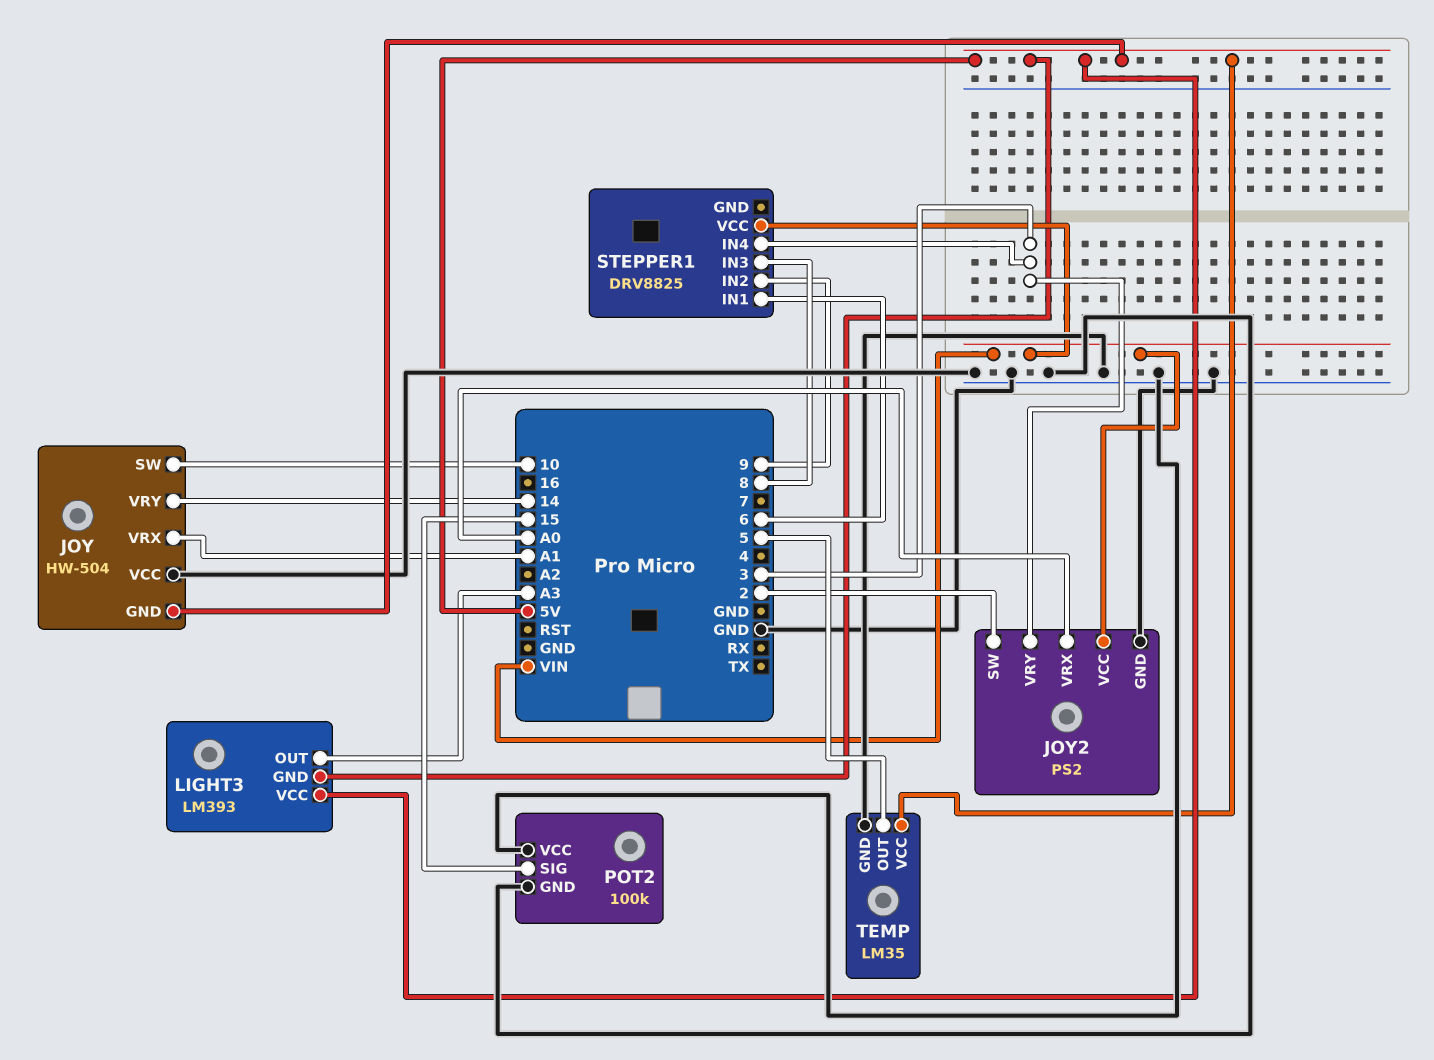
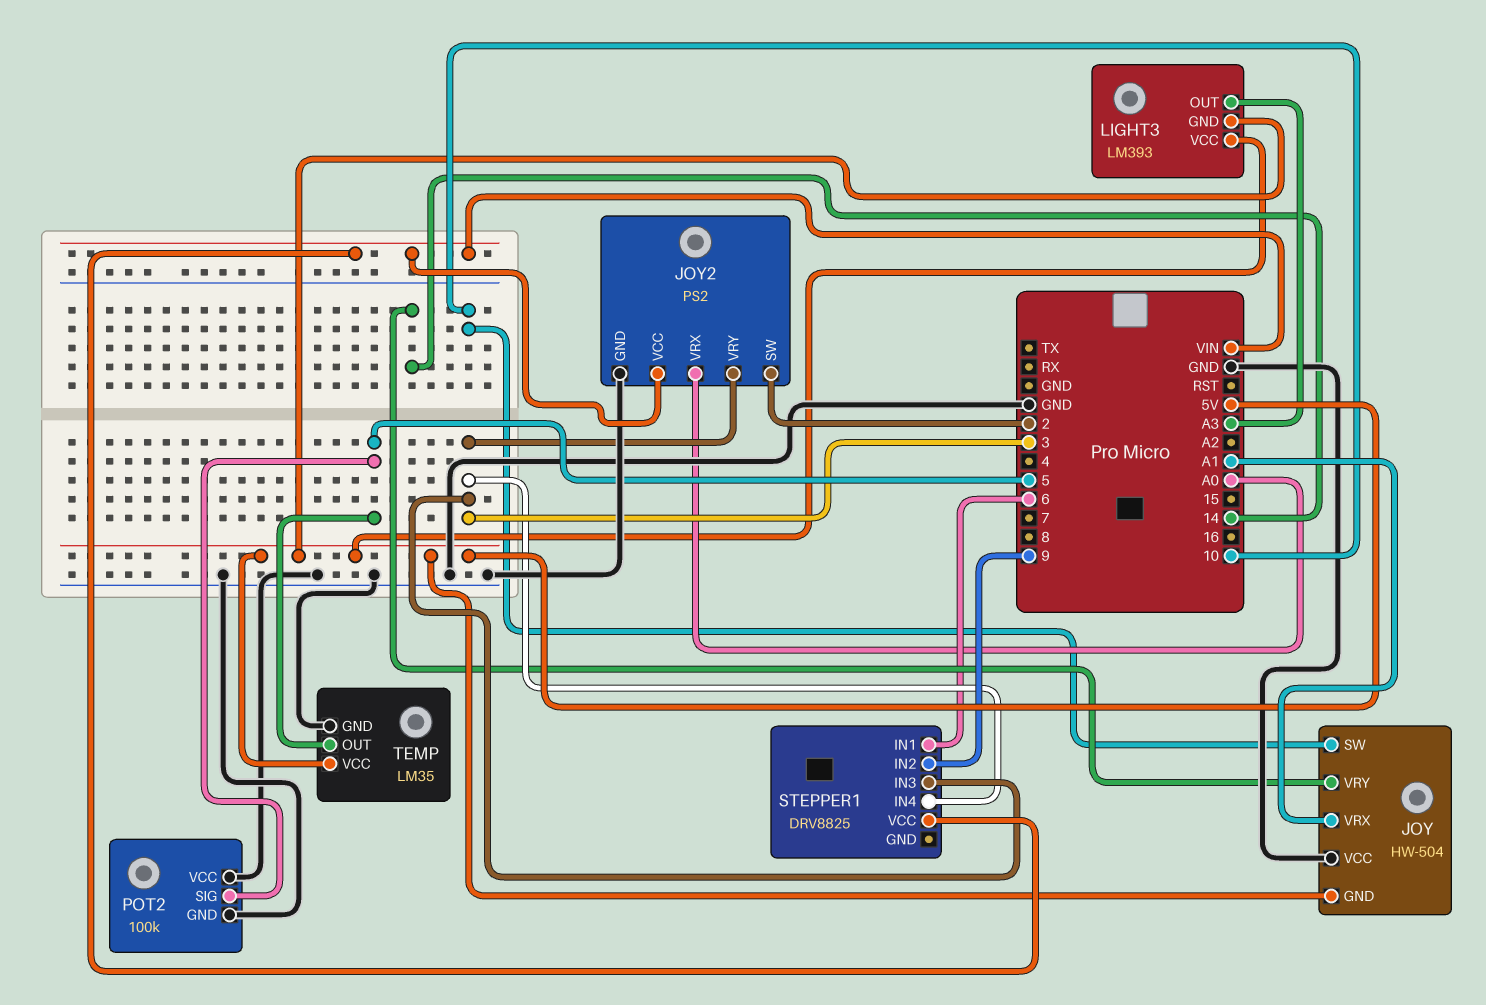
POT2 pin SIG: 15 -> 5
STEPPER1 pin IN3: 8 -> 3

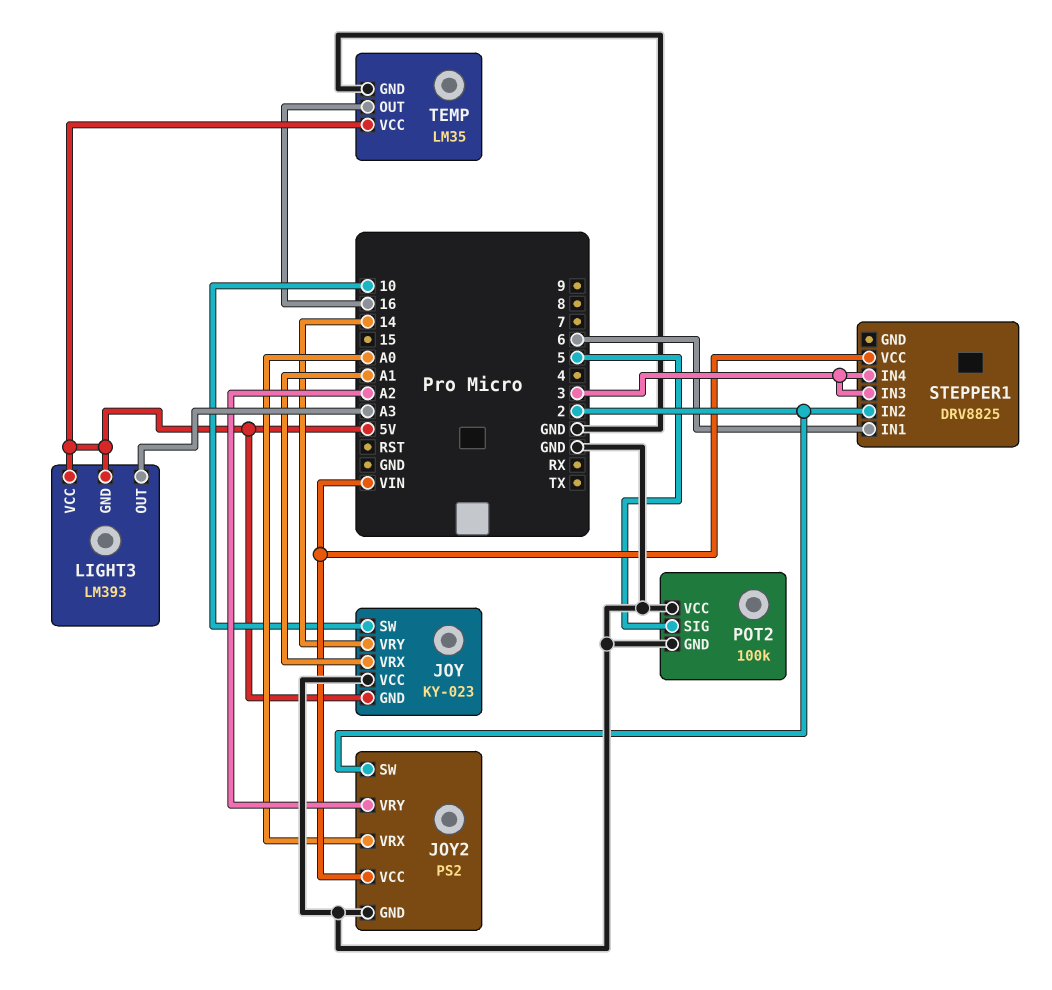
JOY: HW-504 -> KY-023
JOY2 pin VRY: 3 -> A2
STEPPER1 pin IN2: 9 -> 2
TEMP pin OUT: 5 -> 16

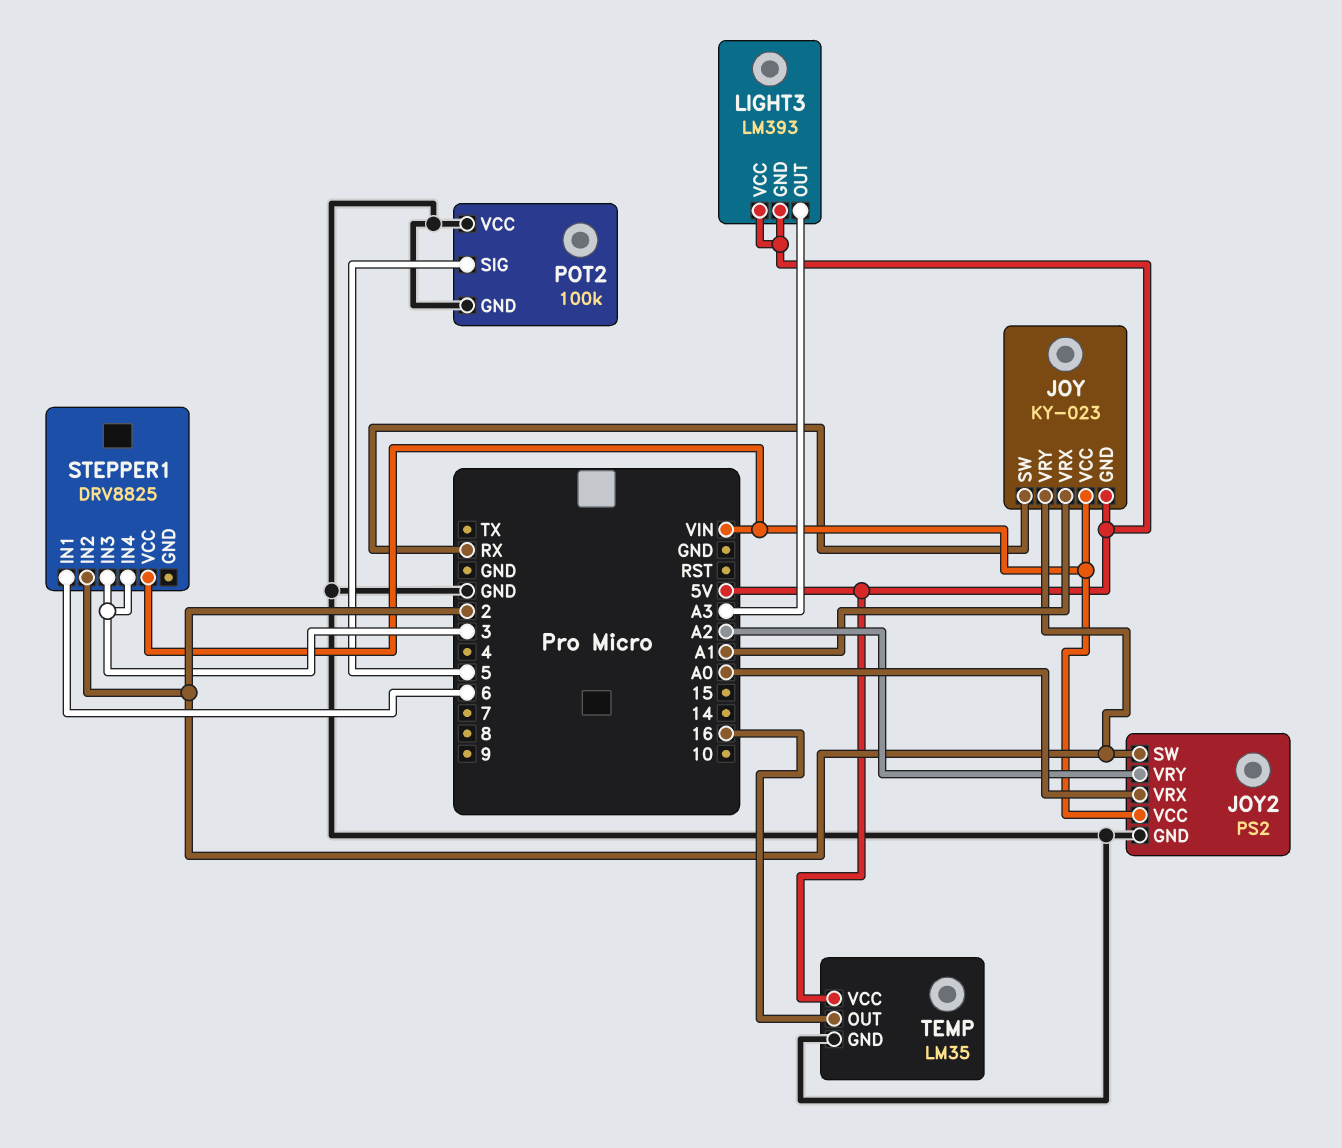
JOY pin SW: 10 -> RX
JOY pin VCC: GND -> VIN
JOY pin VRY: 14 -> 2

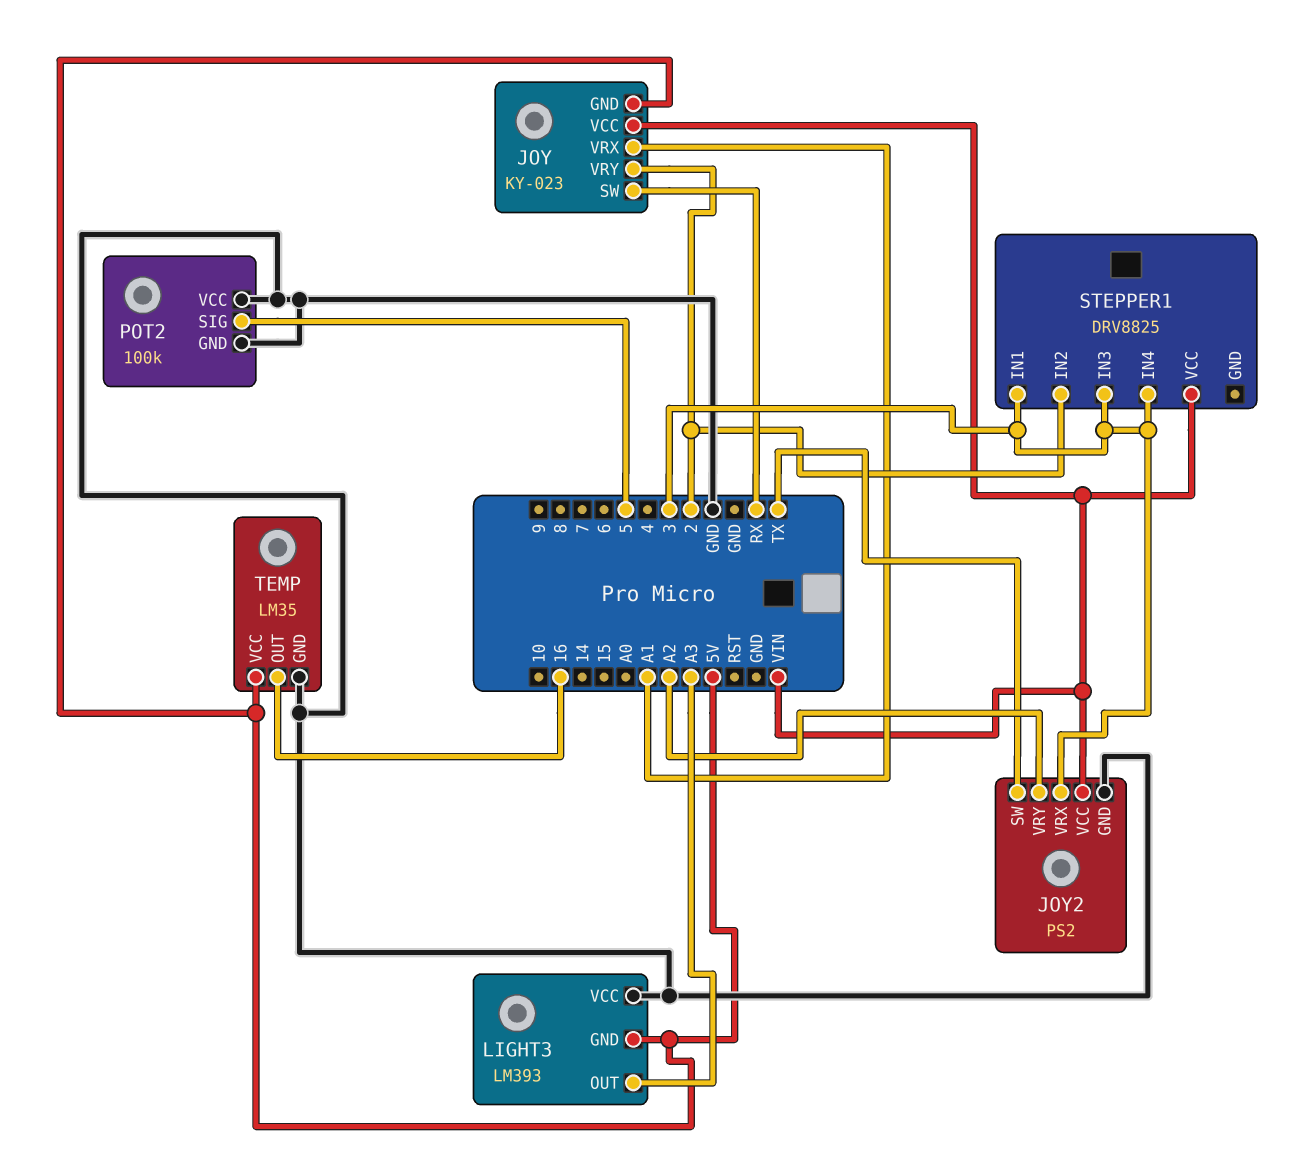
JOY2 pin SW: 2 -> TX
JOY2 pin VRX: A0 -> 3
LIGHT3 pin VCC: 5V -> GND
STEPPER1 pin IN1: 6 -> 3

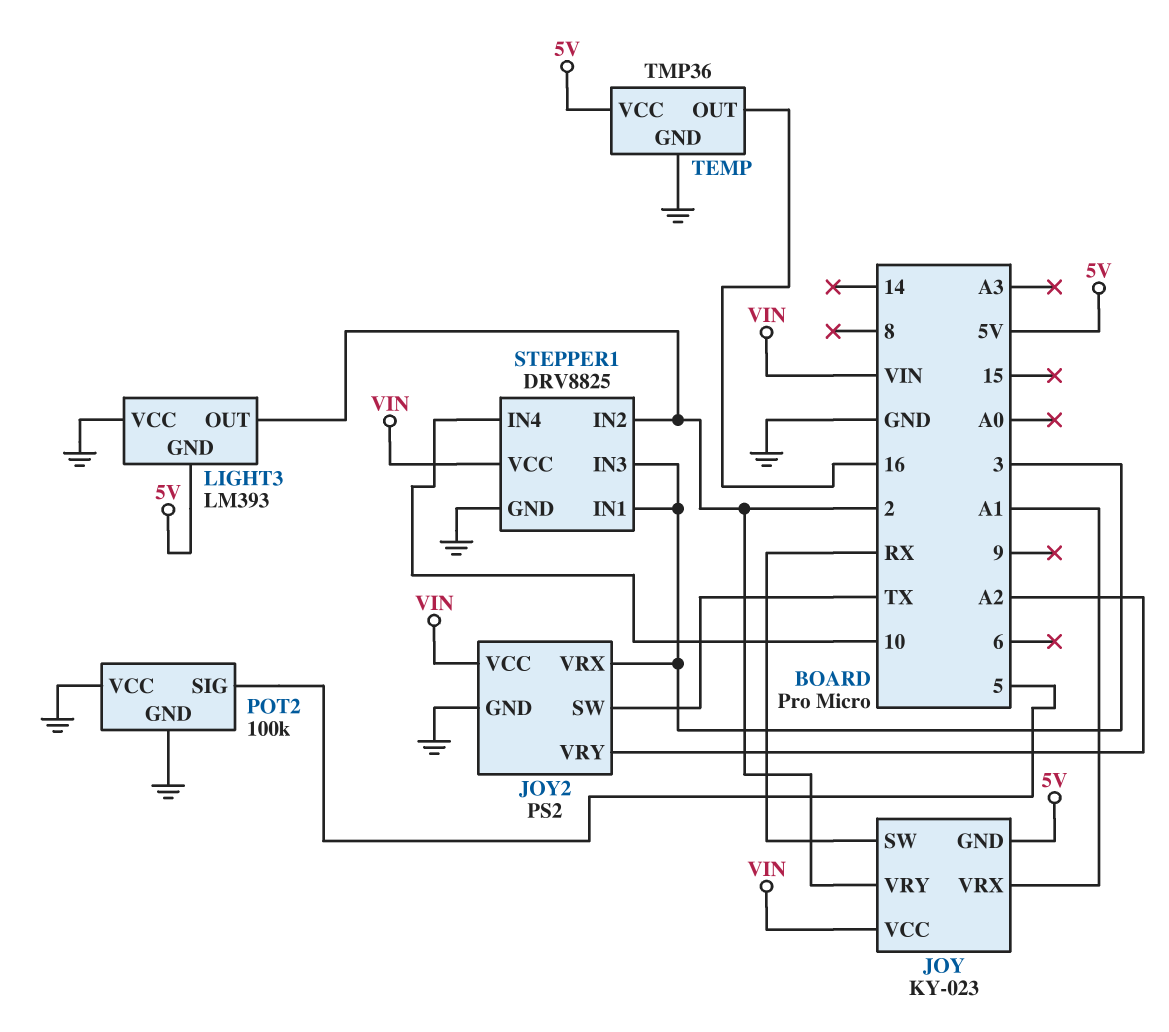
LIGHT3 pin OUT: A3 -> 2
STEPPER1 pin GND: none -> GND
STEPPER1 pin IN4: 3 -> 10
TEMP: LM35 -> TMP36

